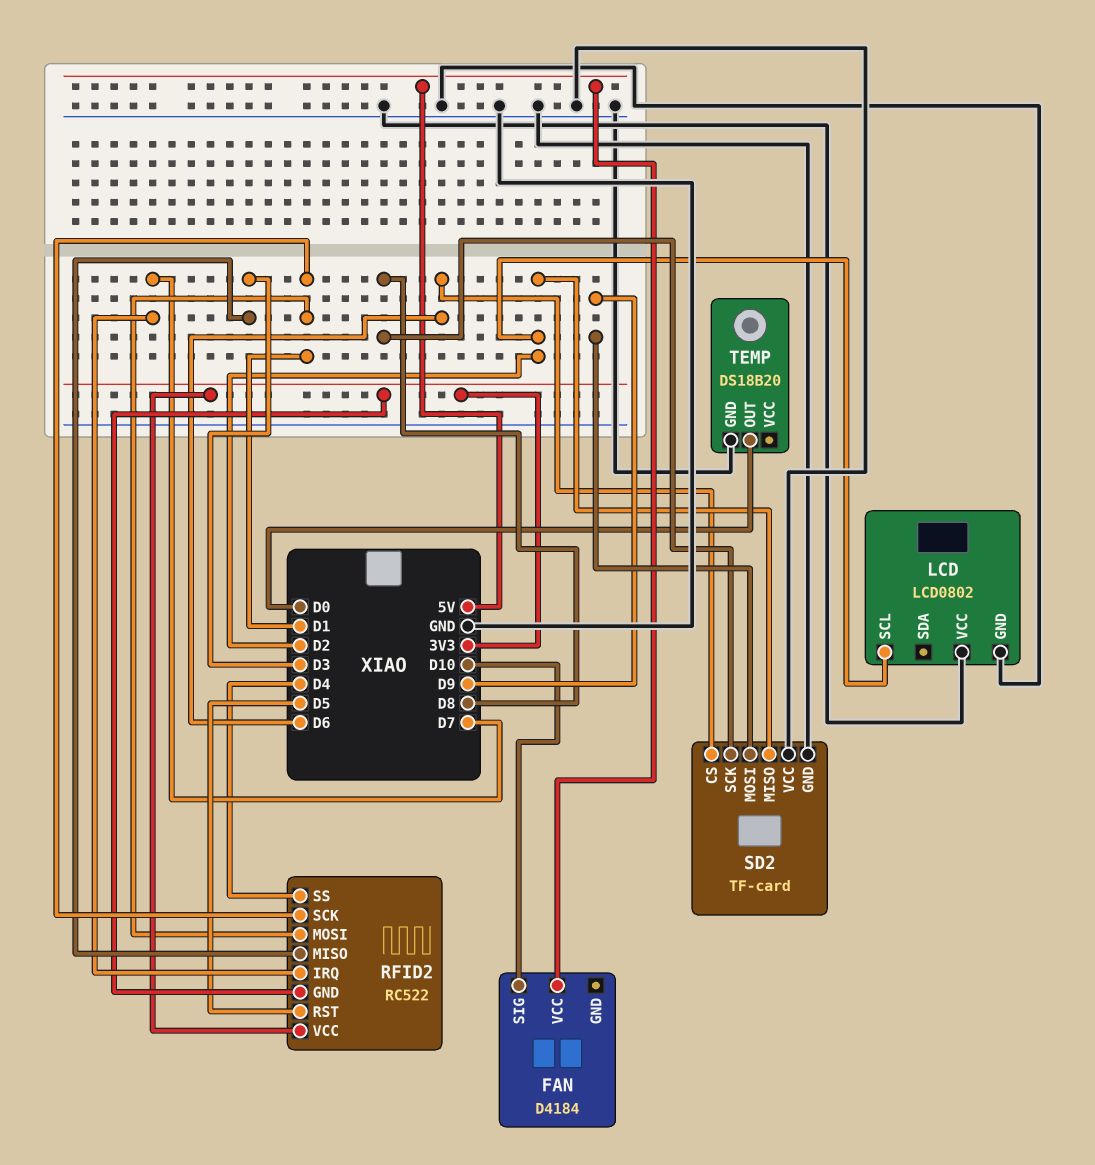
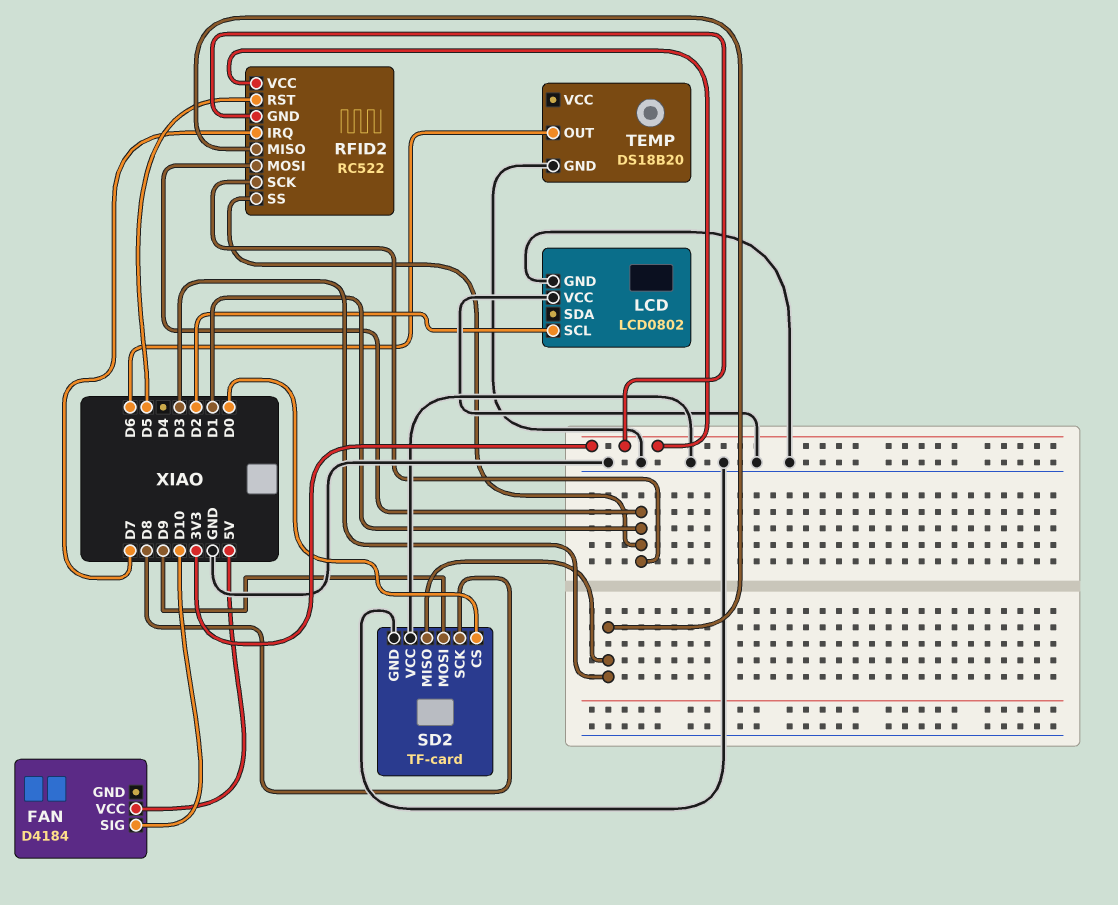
RFID2 pin SS: D4 -> D1
SD2 pin CS: D6 -> D0
SD2 pin MISO: D2 -> D3
TEMP pin OUT: D0 -> D6

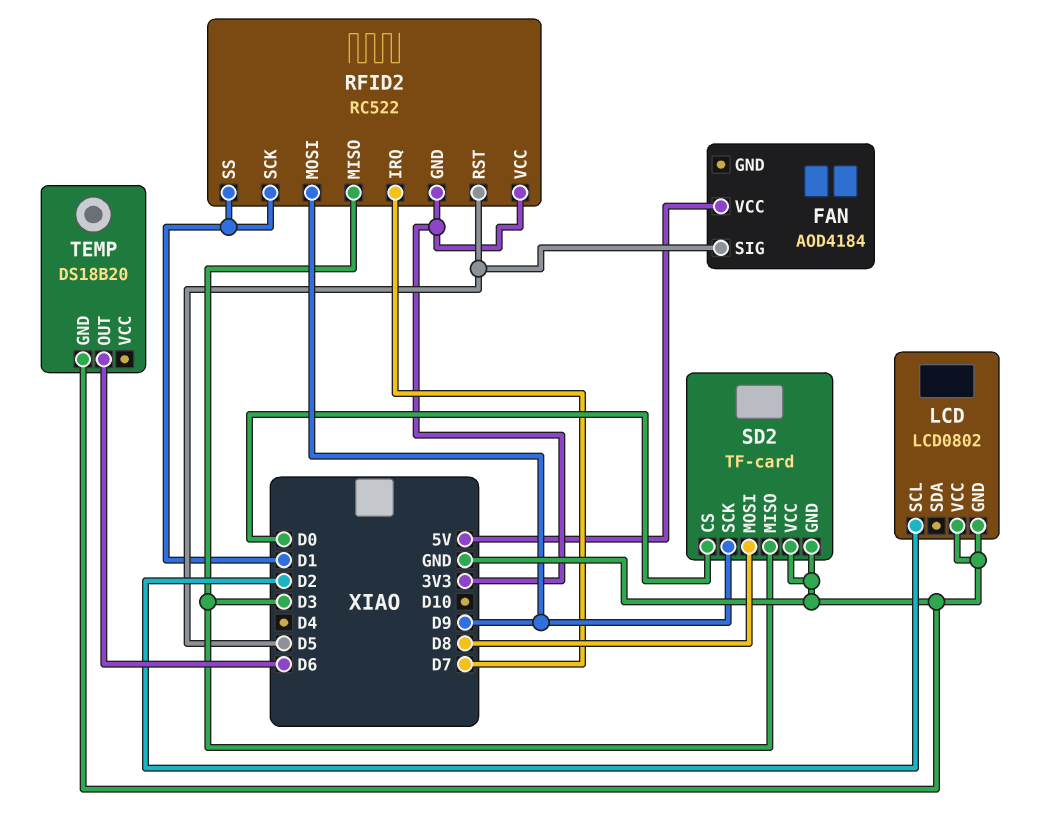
FAN: D4184 -> AOD4184
FAN pin SIG: D10 -> D5
RFID2 pin MOSI: D1 -> D9
SD2 pin MOSI: D9 -> D8
SD2 pin SCK: D8 -> D9

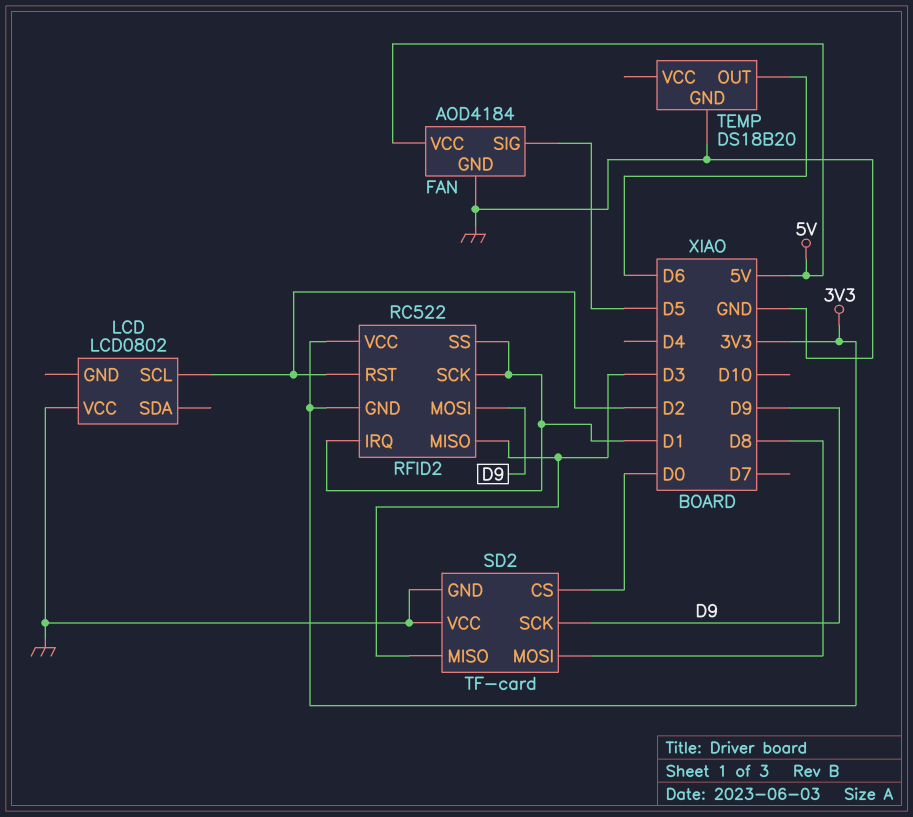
FAN pin GND: none -> GND
LCD pin GND: GND -> none
RFID2 pin IRQ: D7 -> D1
RFID2 pin RST: D5 -> D2

